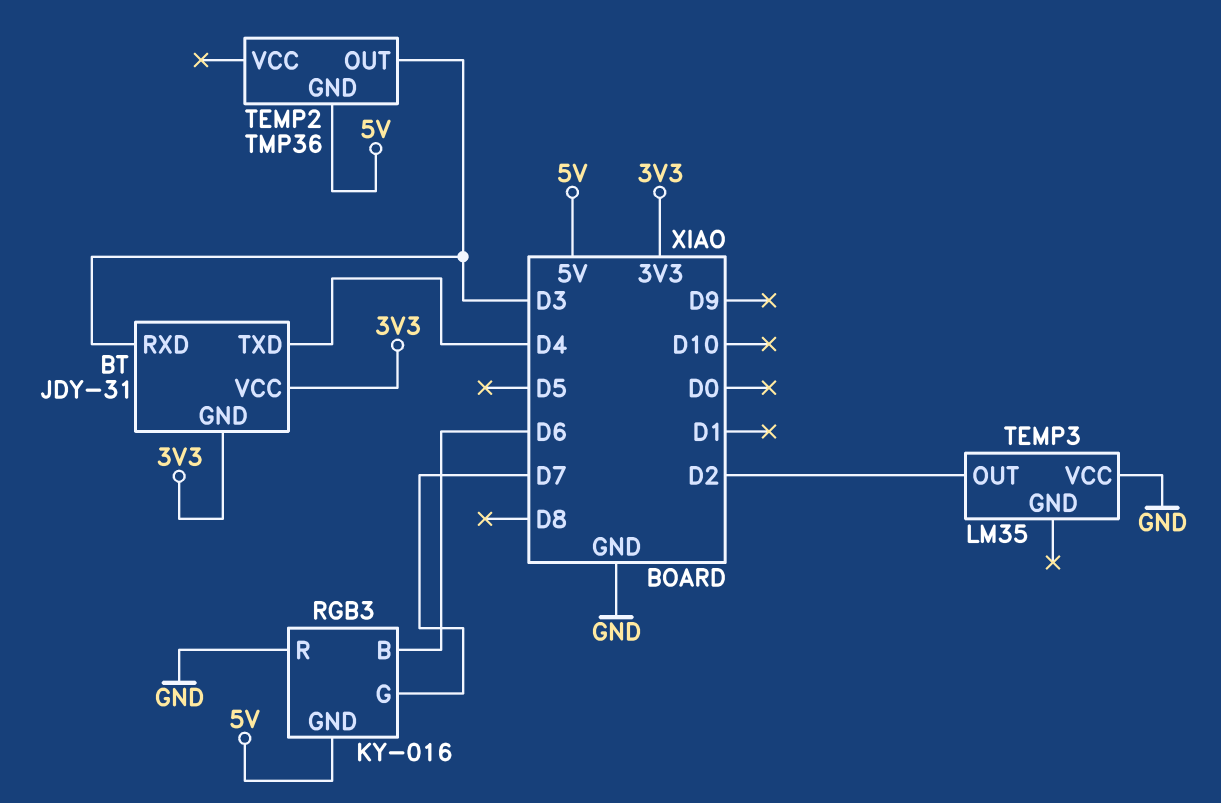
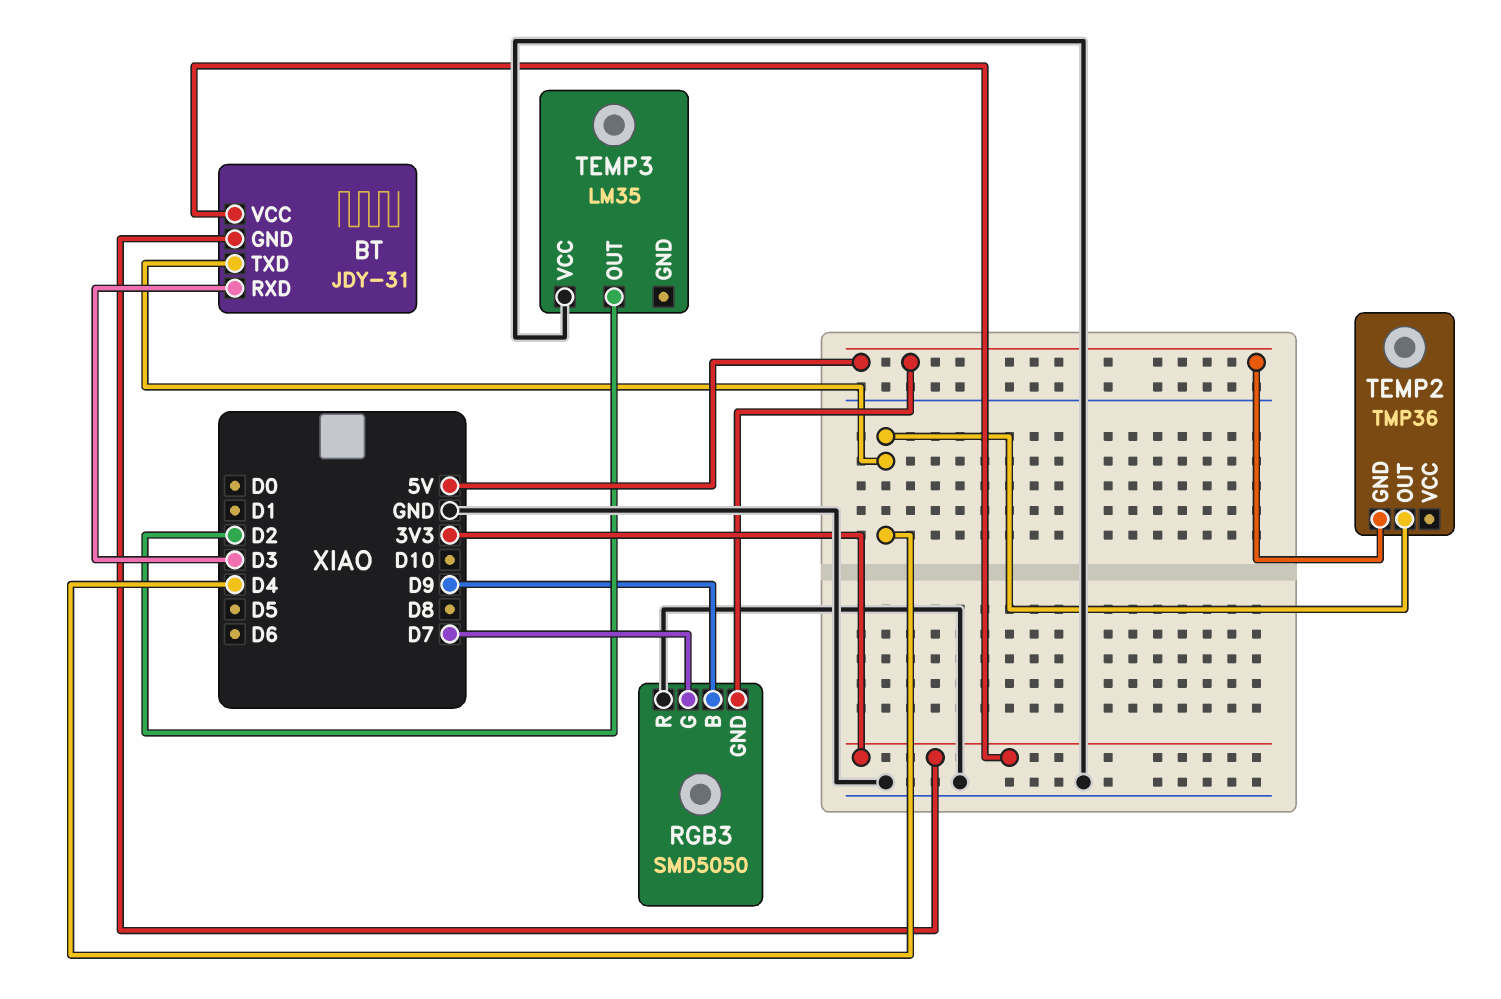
RGB3: KY-016 -> SMD5050
RGB3 pin B: D6 -> D9
TEMP2 pin OUT: D3 -> D4

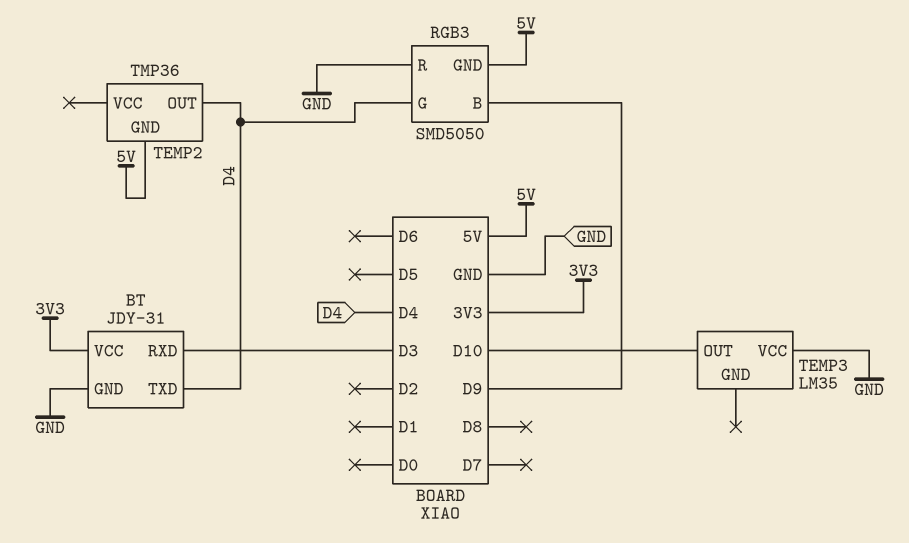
BT pin GND: 3V3 -> GND
RGB3 pin G: D7 -> D4
TEMP3 pin OUT: D2 -> D10

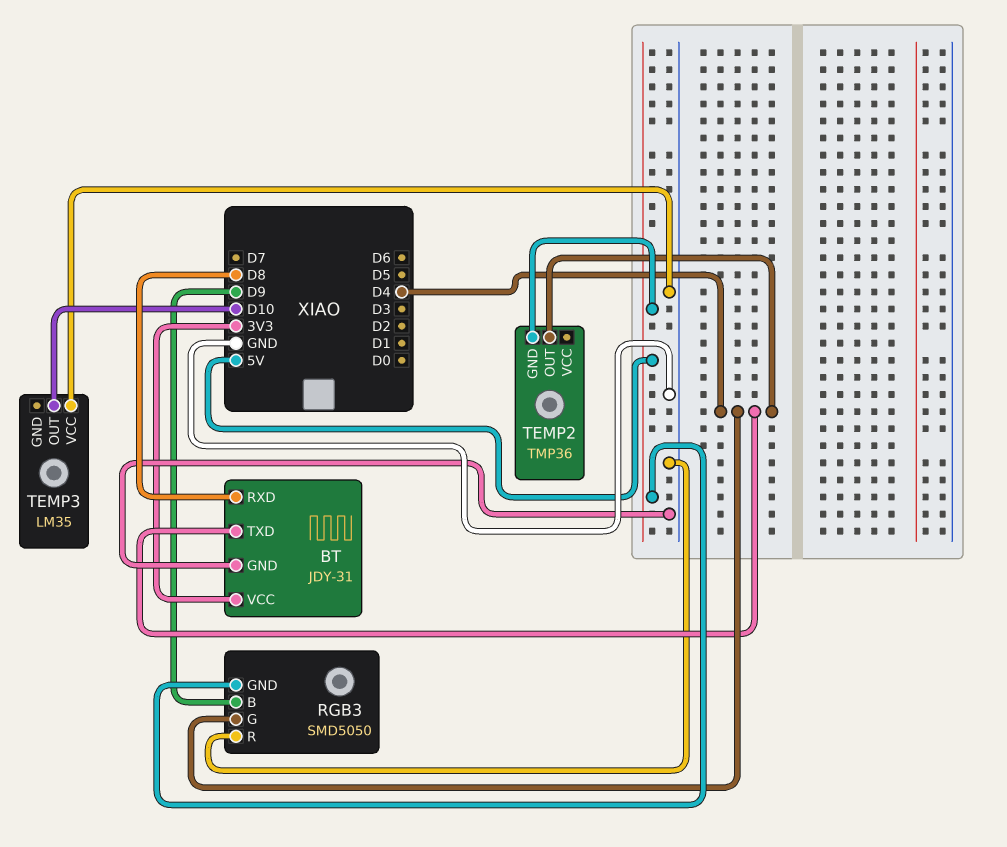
BT pin RXD: D3 -> D8

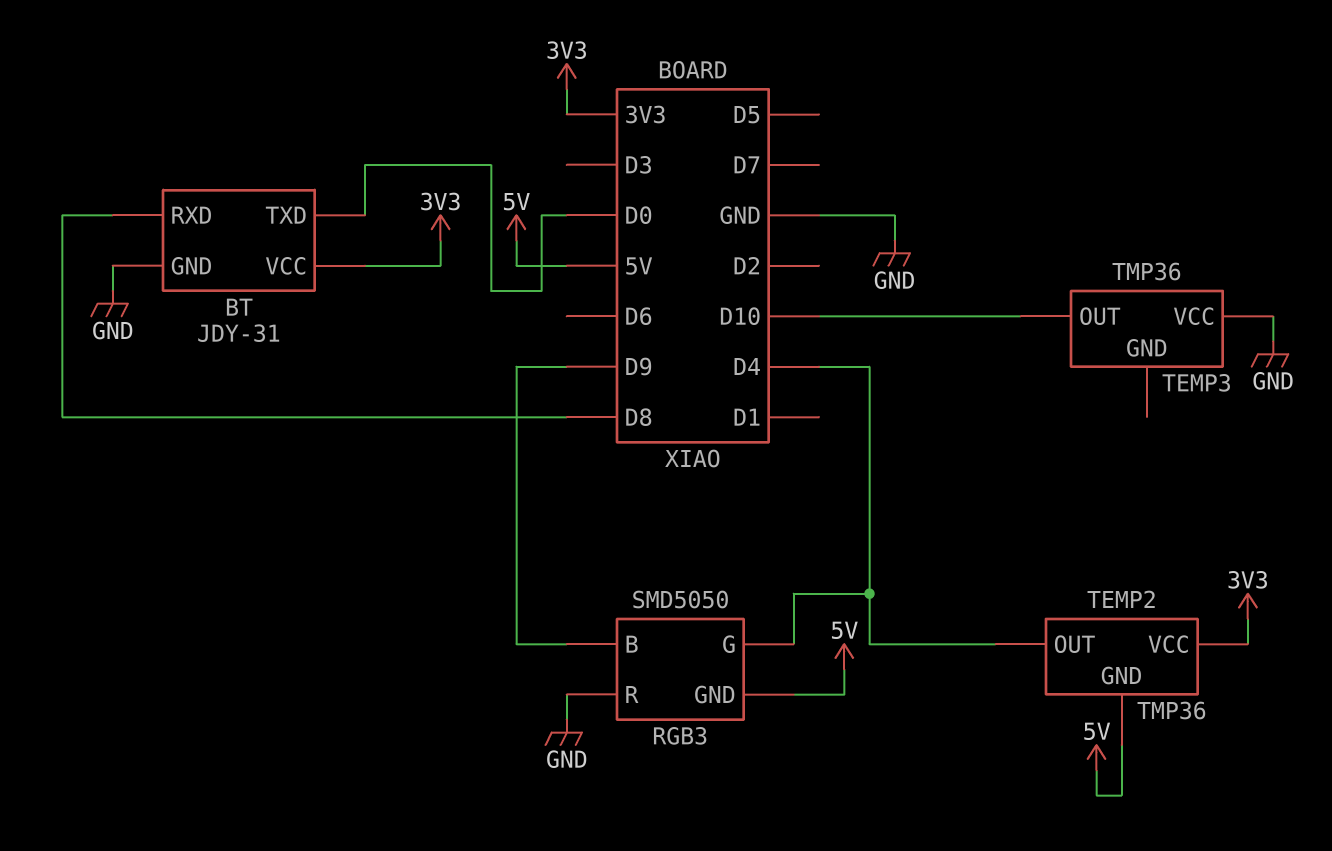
BT pin TXD: D4 -> D0
TEMP2 pin VCC: none -> 3V3
TEMP3: LM35 -> TMP36

